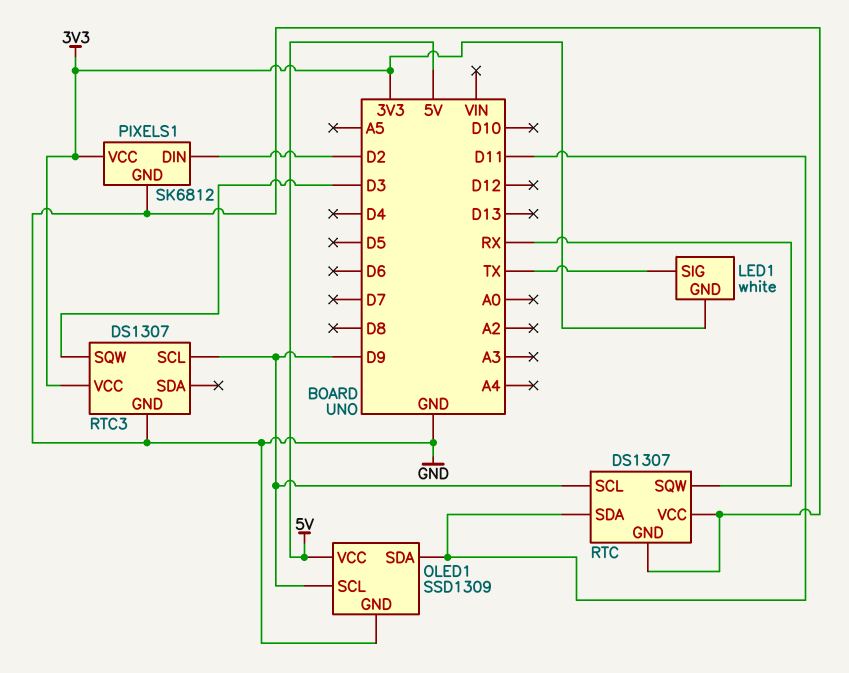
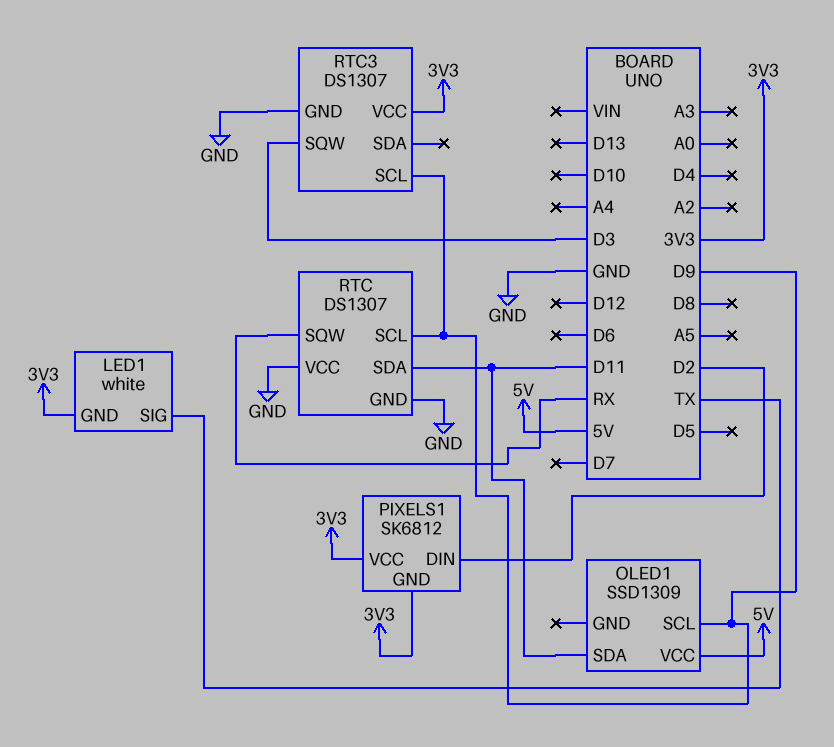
OLED1 pin GND: GND -> none
PIXELS1 pin GND: GND -> 3V3

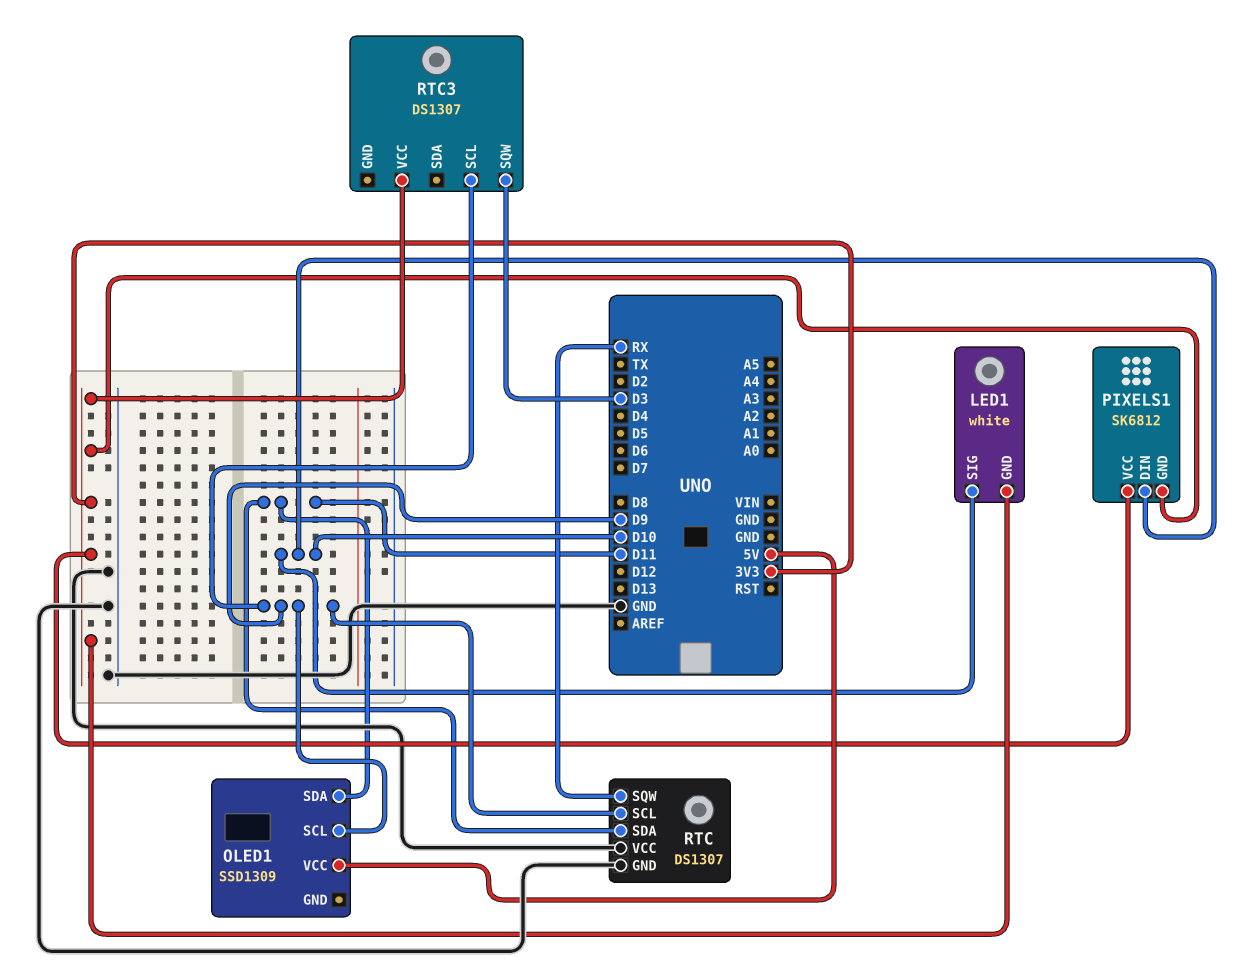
LED1 pin SIG: TX -> D10
PIXELS1 pin DIN: D2 -> D10
RTC3 pin GND: GND -> none

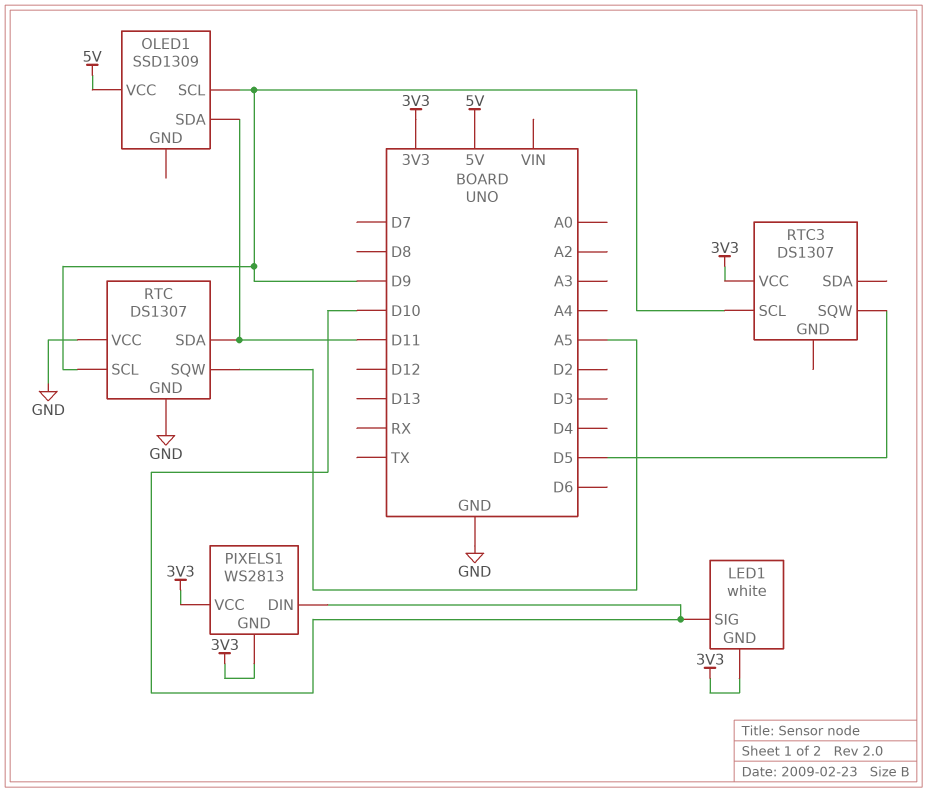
PIXELS1: SK6812 -> WS2813
RTC pin SQW: RX -> A5
RTC3 pin SQW: D3 -> D5

